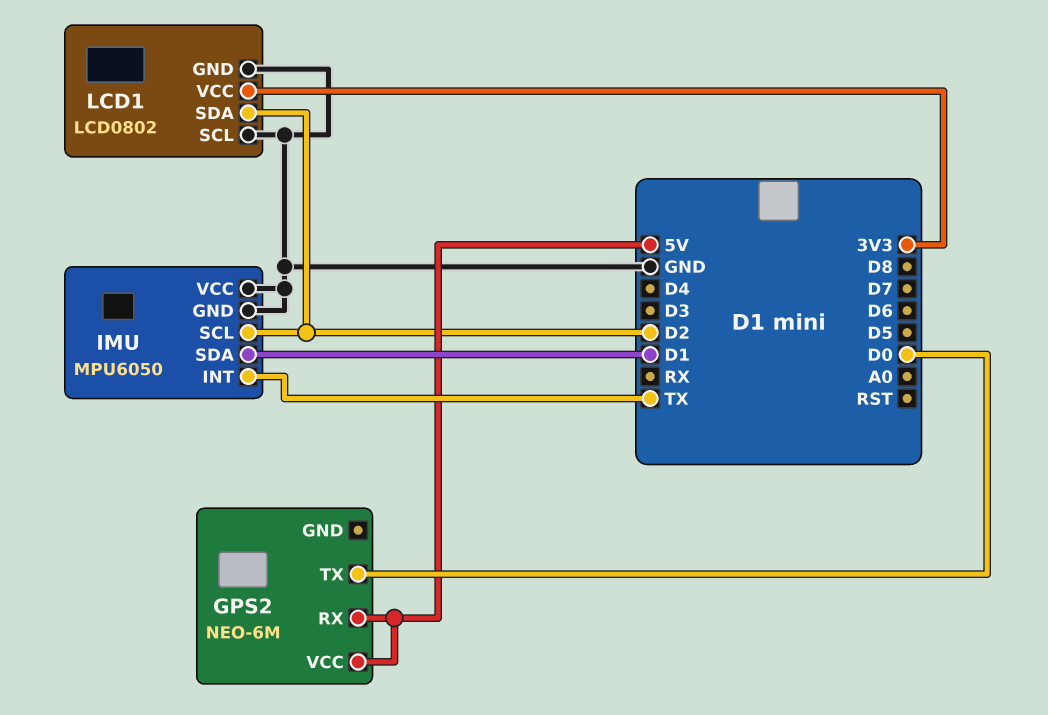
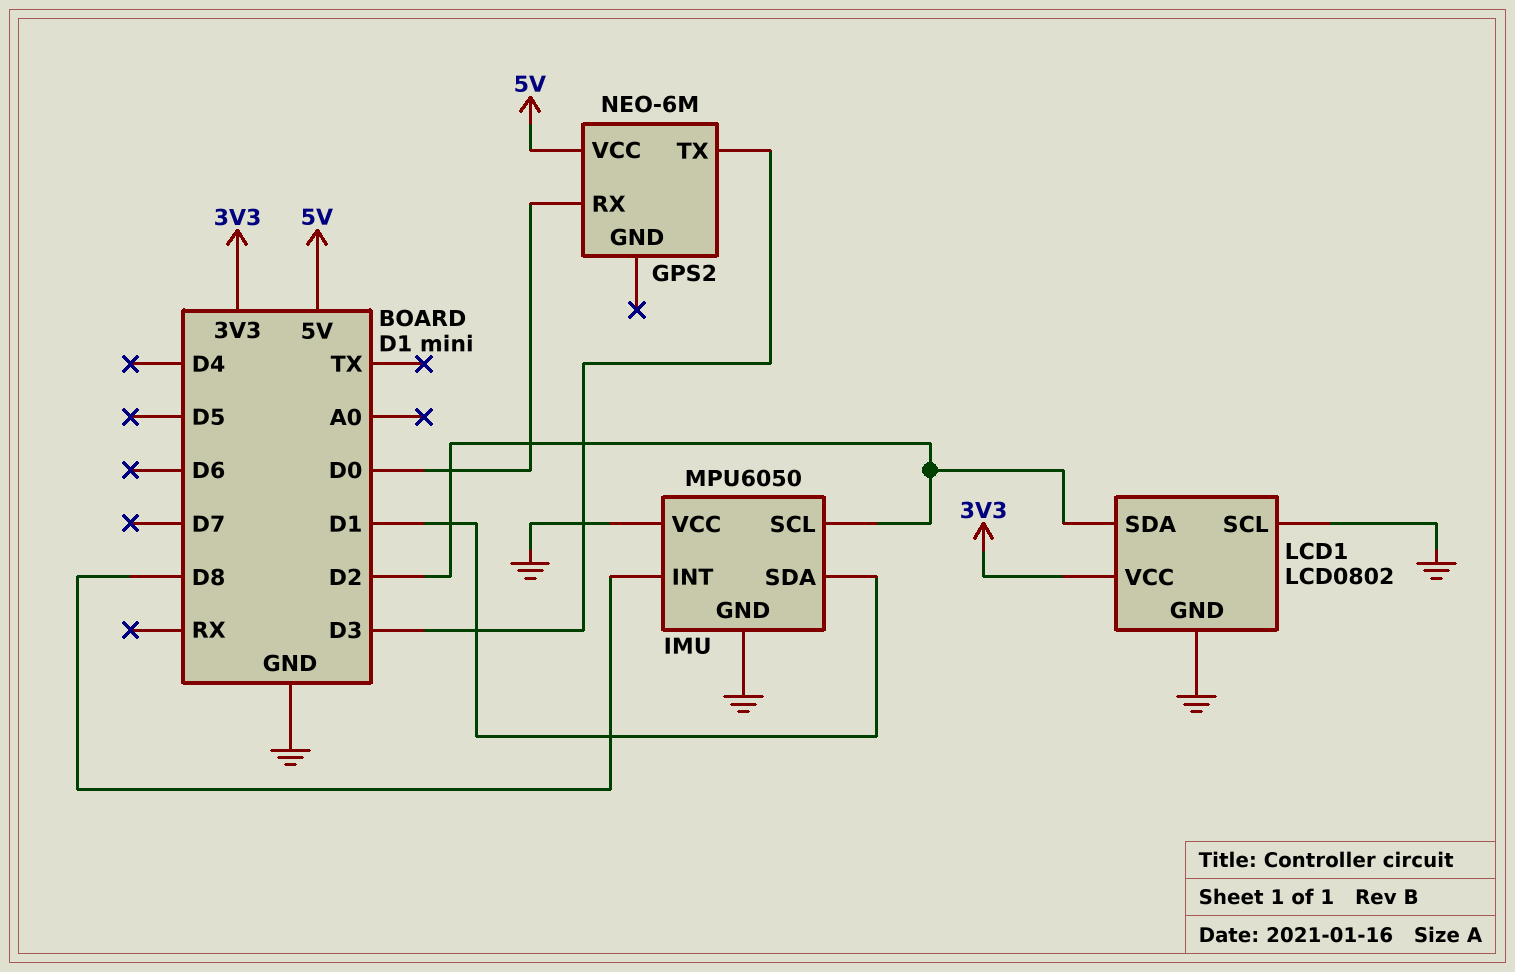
GPS2 pin RX: 5V -> D0
GPS2 pin TX: D0 -> D3
IMU pin INT: TX -> D8

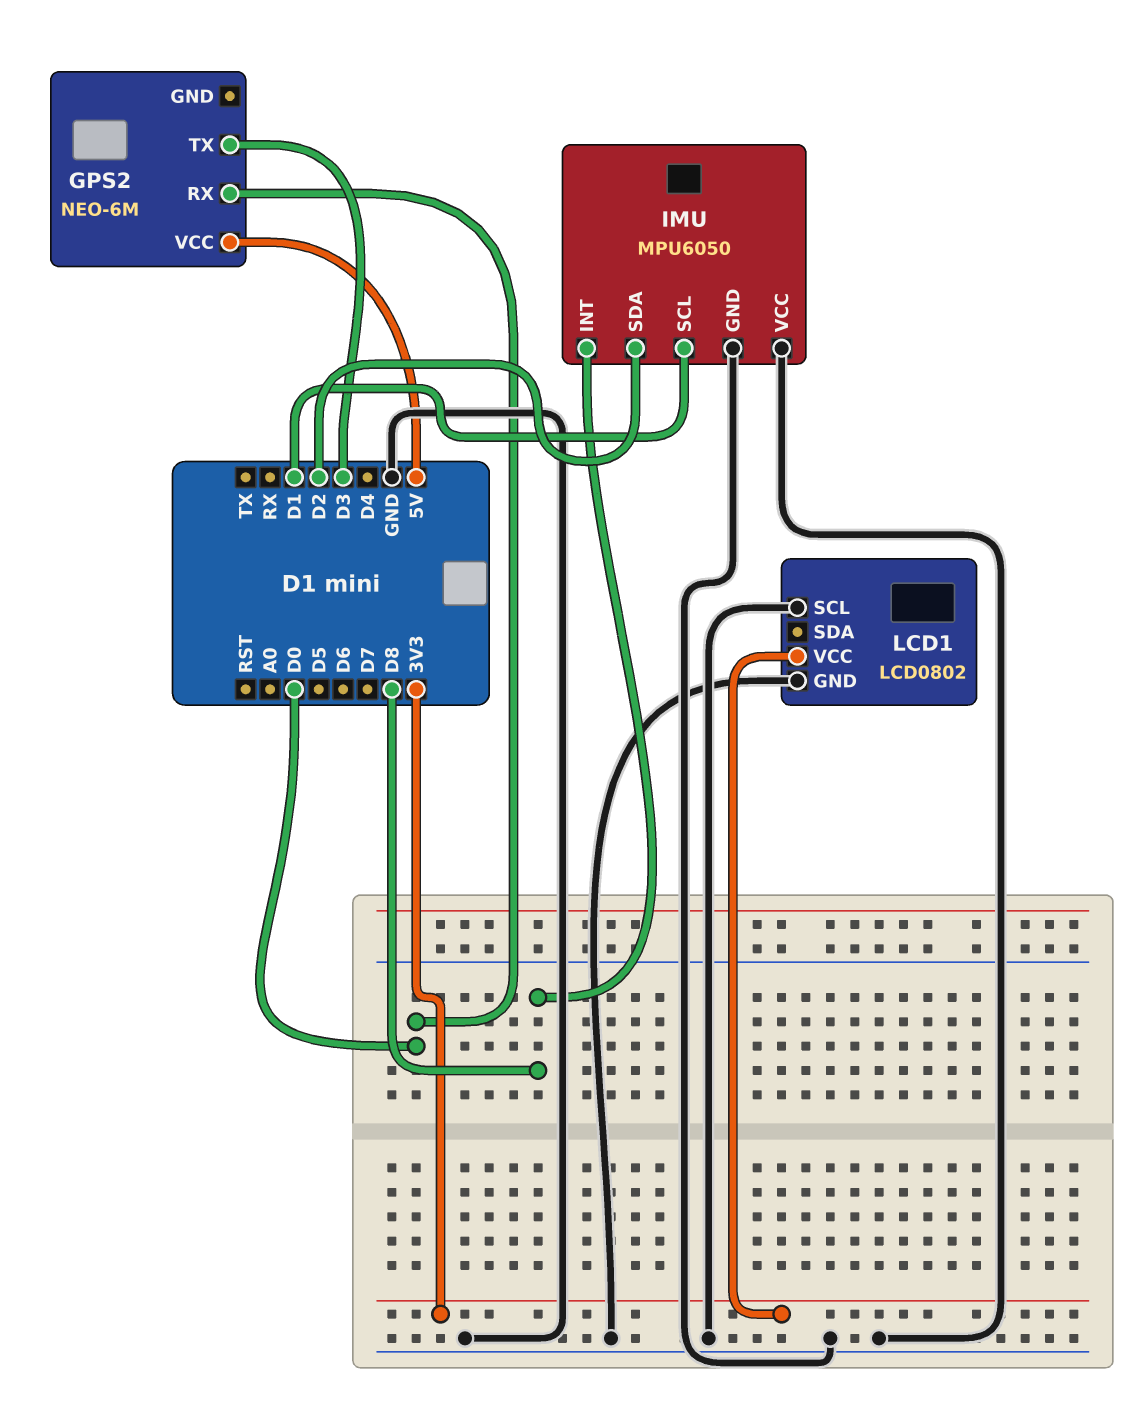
IMU pin SCL: D2 -> D1
IMU pin SDA: D1 -> D2
LCD1 pin SDA: D2 -> none

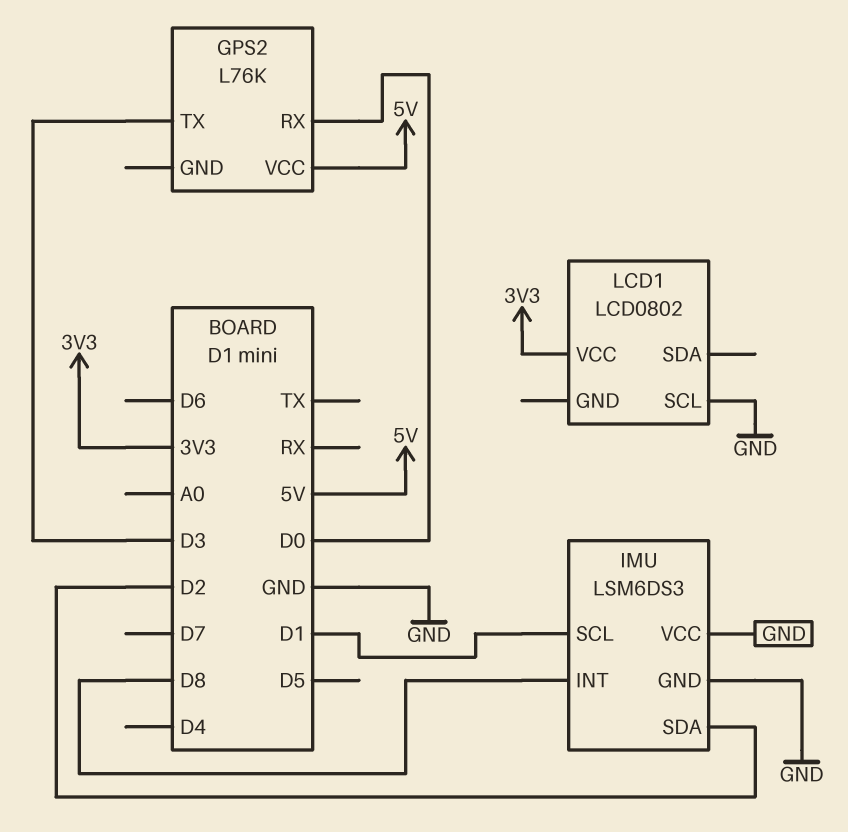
GPS2: NEO-6M -> L76K
IMU: MPU6050 -> LSM6DS3
LCD1 pin GND: GND -> none

